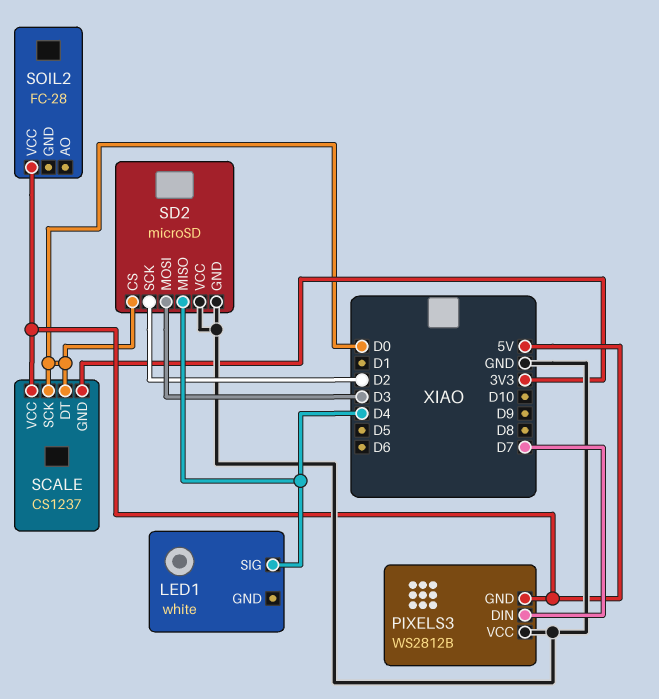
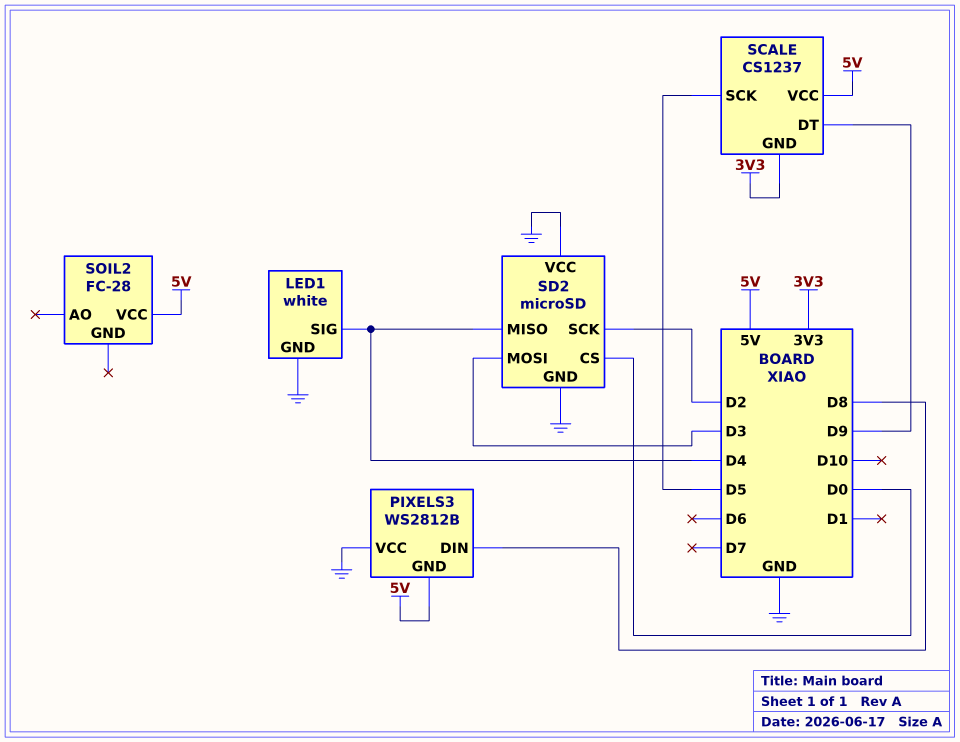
LED1 pin GND: none -> GND
PIXELS3 pin DIN: D7 -> D8
SCALE pin DT: D0 -> D9
SCALE pin SCK: D0 -> D5

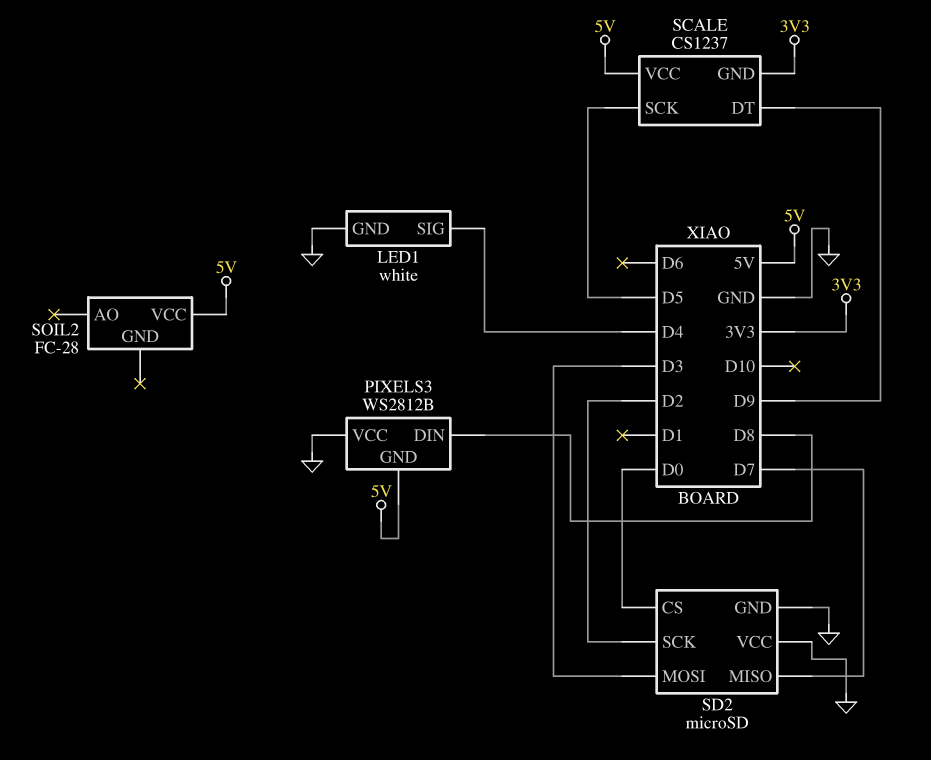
SD2 pin MISO: D4 -> D7

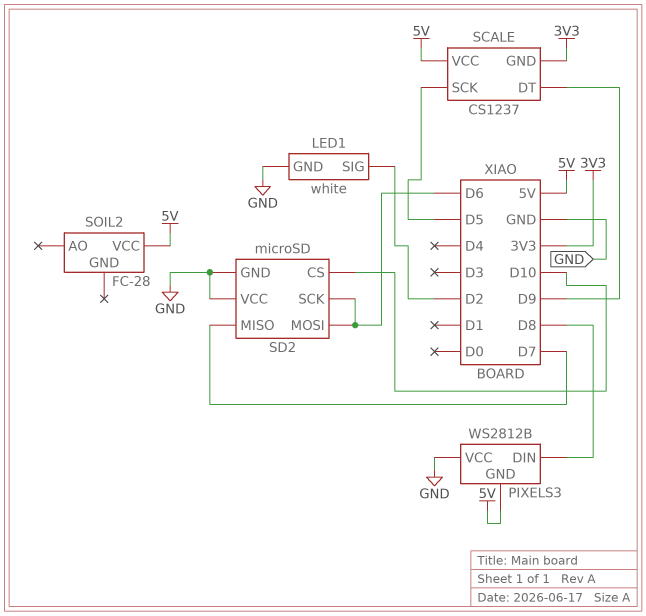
LED1 pin SIG: D4 -> D2
SD2 pin CS: D0 -> D10
SD2 pin MOSI: D3 -> D6
SD2 pin SCK: D2 -> D6

